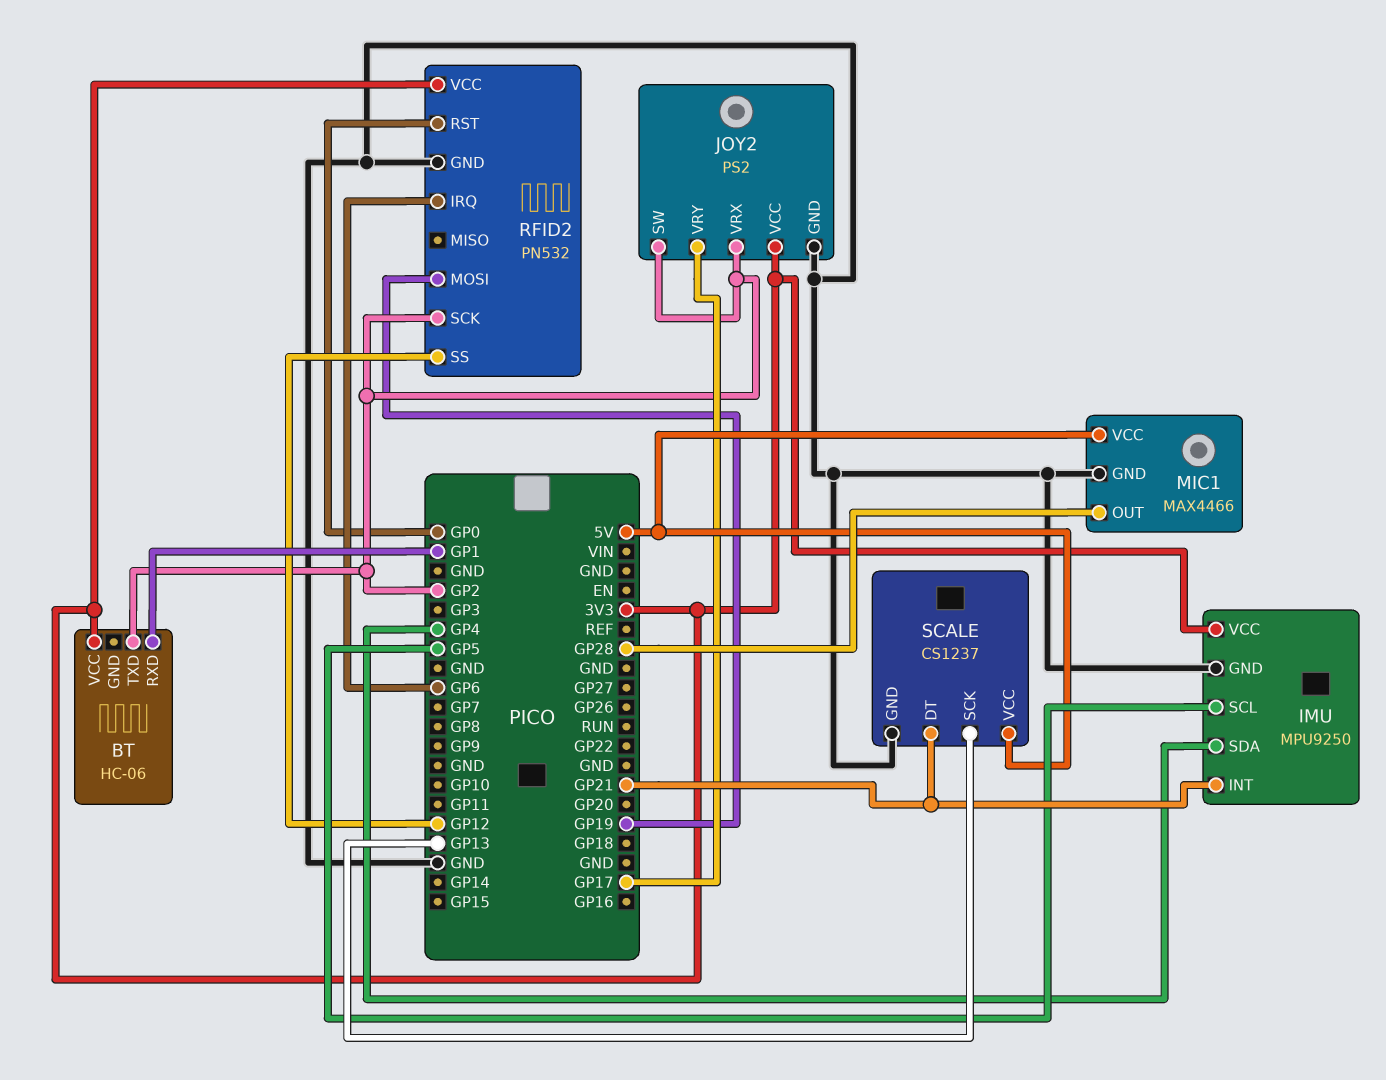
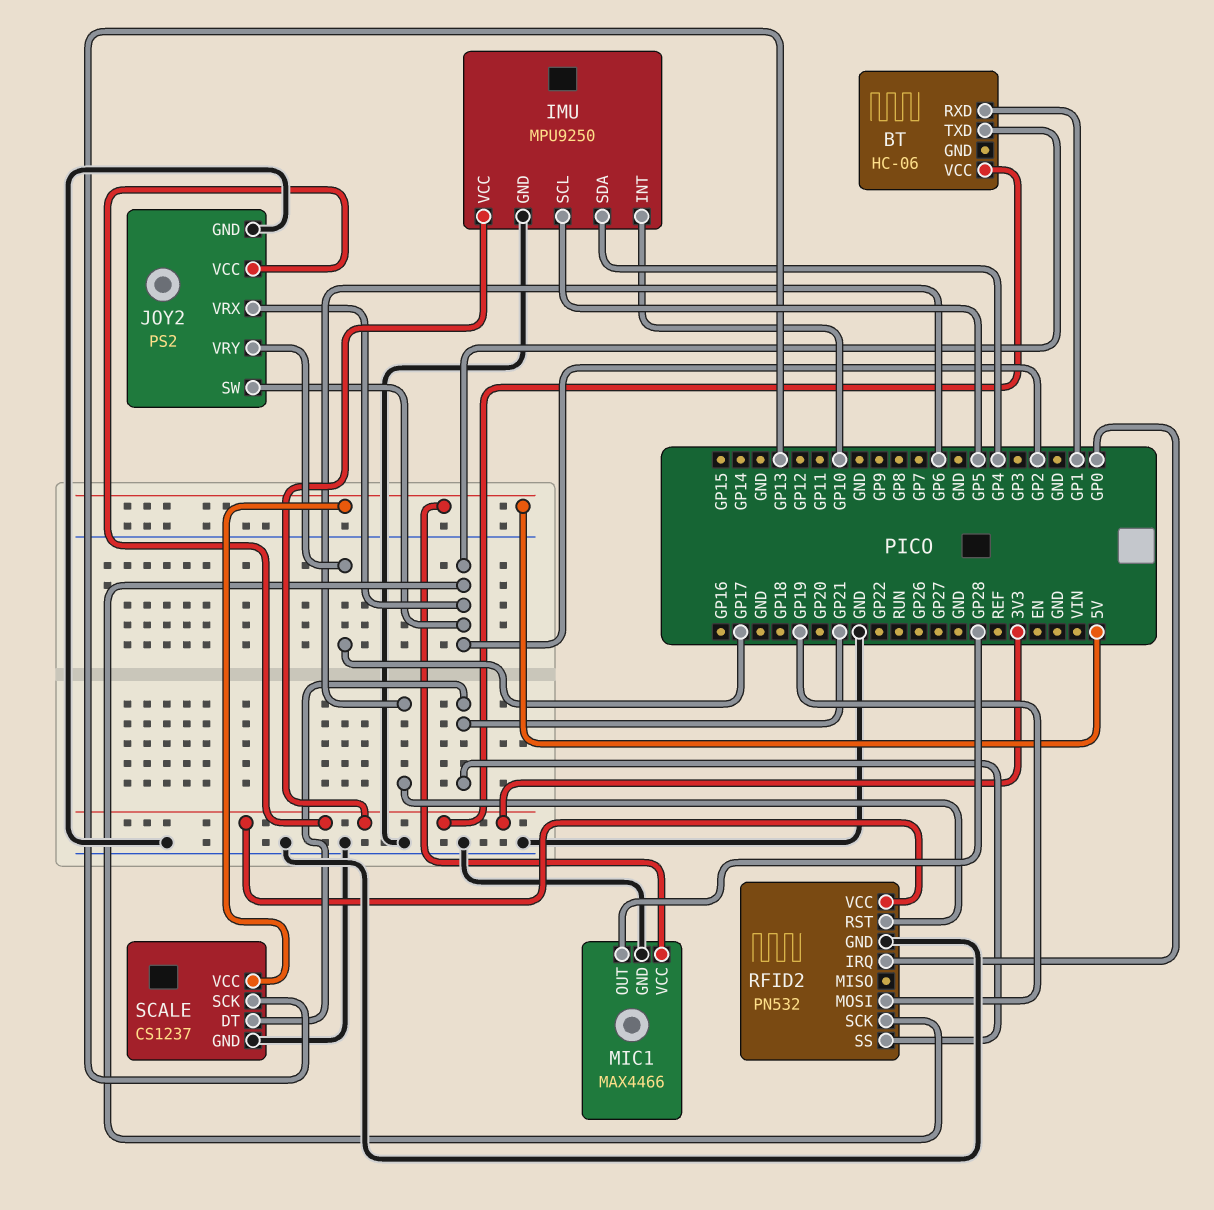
IMU pin INT: GP21 -> GP10
RFID2 pin IRQ: GP6 -> GP0
RFID2 pin RST: GP0 -> GP6
RFID2 pin SS: GP12 -> GP21

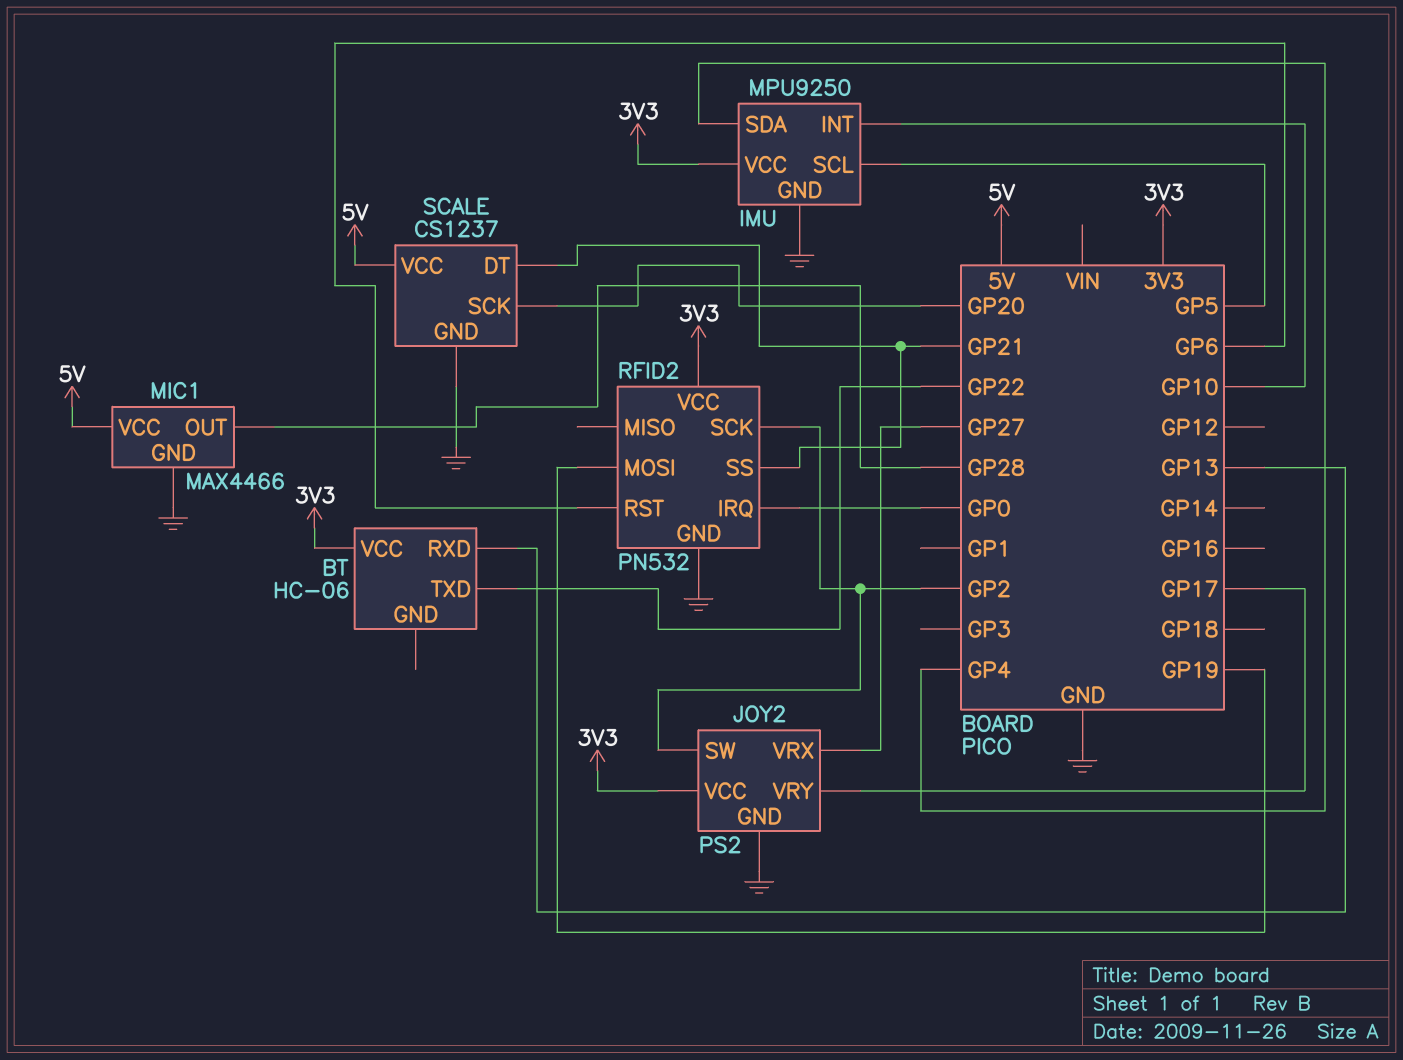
BT pin RXD: GP1 -> GP13
BT pin TXD: GP2 -> GP22
JOY2 pin VRX: GP2 -> GP27
SCALE pin SCK: GP13 -> GP20

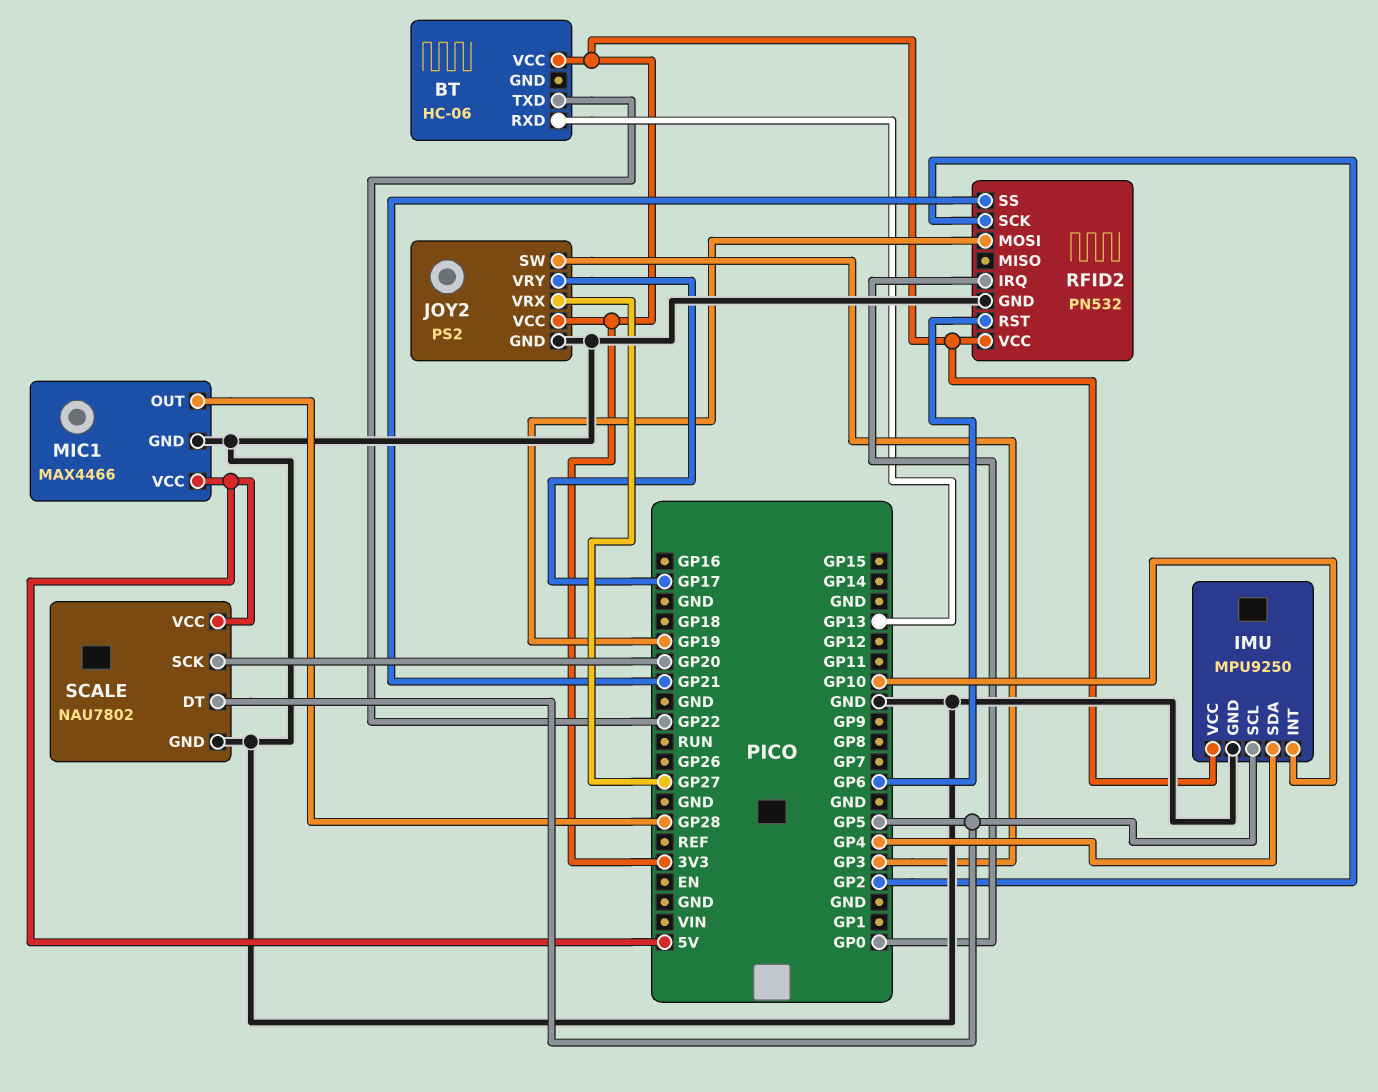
JOY2 pin SW: GP2 -> GP3
SCALE: CS1237 -> NAU7802
SCALE pin DT: GP21 -> GP5

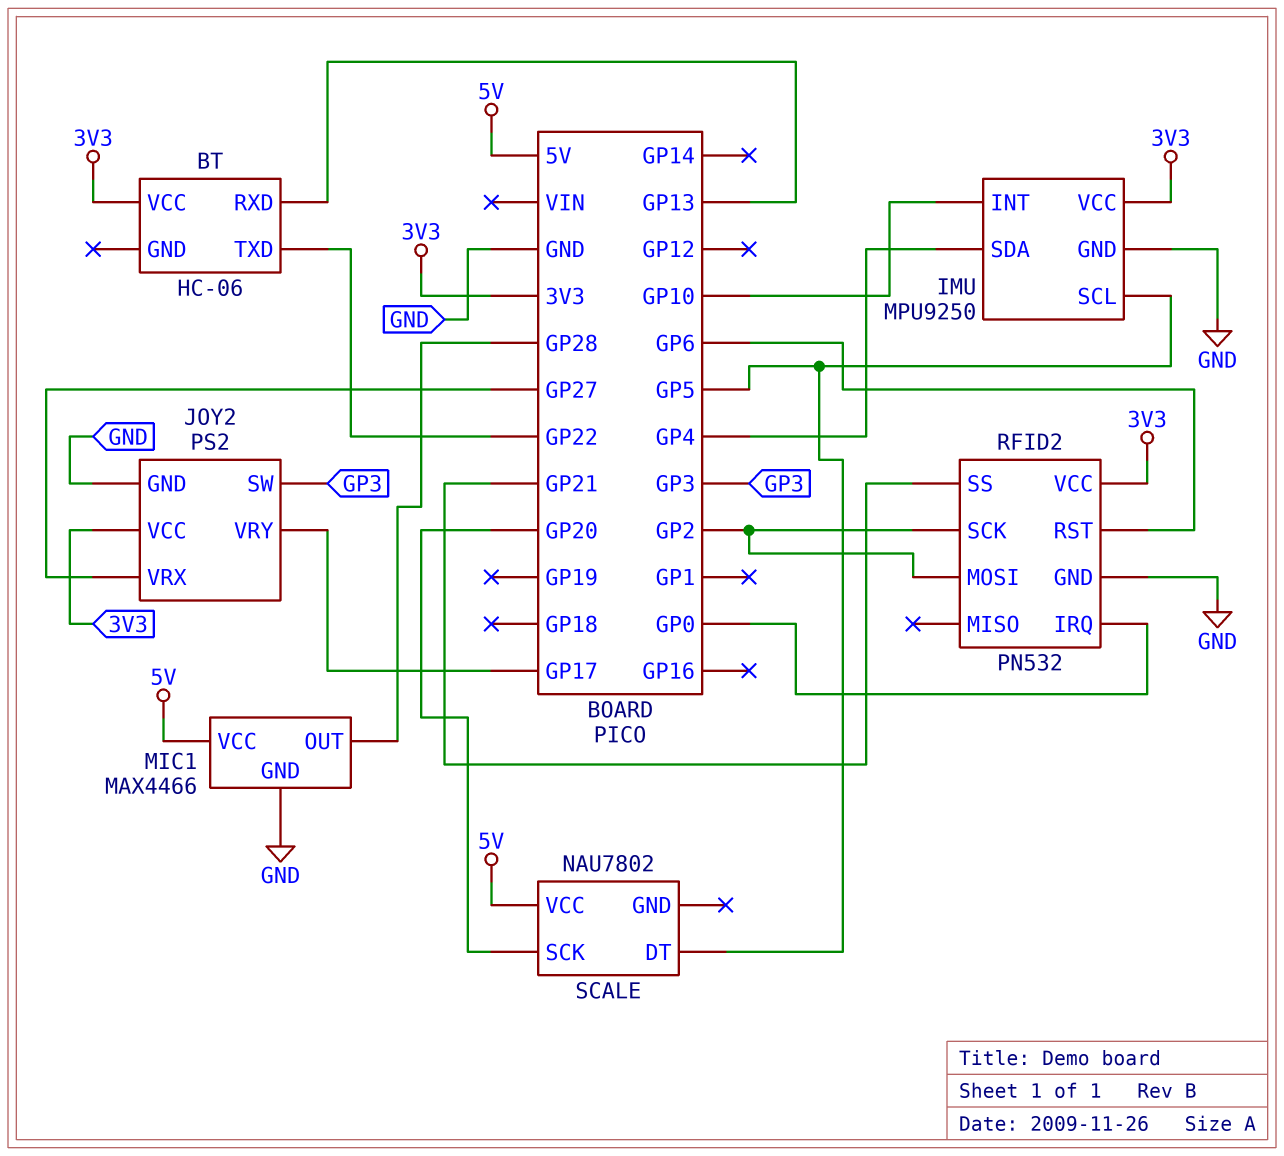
RFID2 pin MOSI: GP19 -> GP2
SCALE pin GND: GND -> none

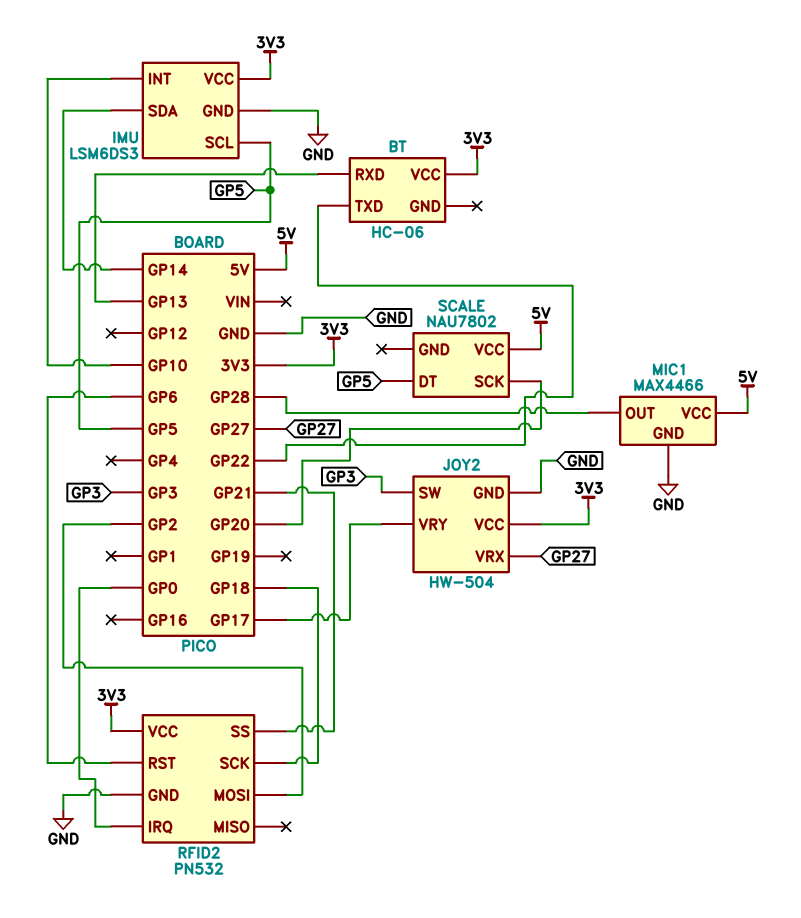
IMU: MPU9250 -> LSM6DS3
IMU pin SDA: GP4 -> GP14
JOY2: PS2 -> HW-504
RFID2 pin SCK: GP2 -> GP18

